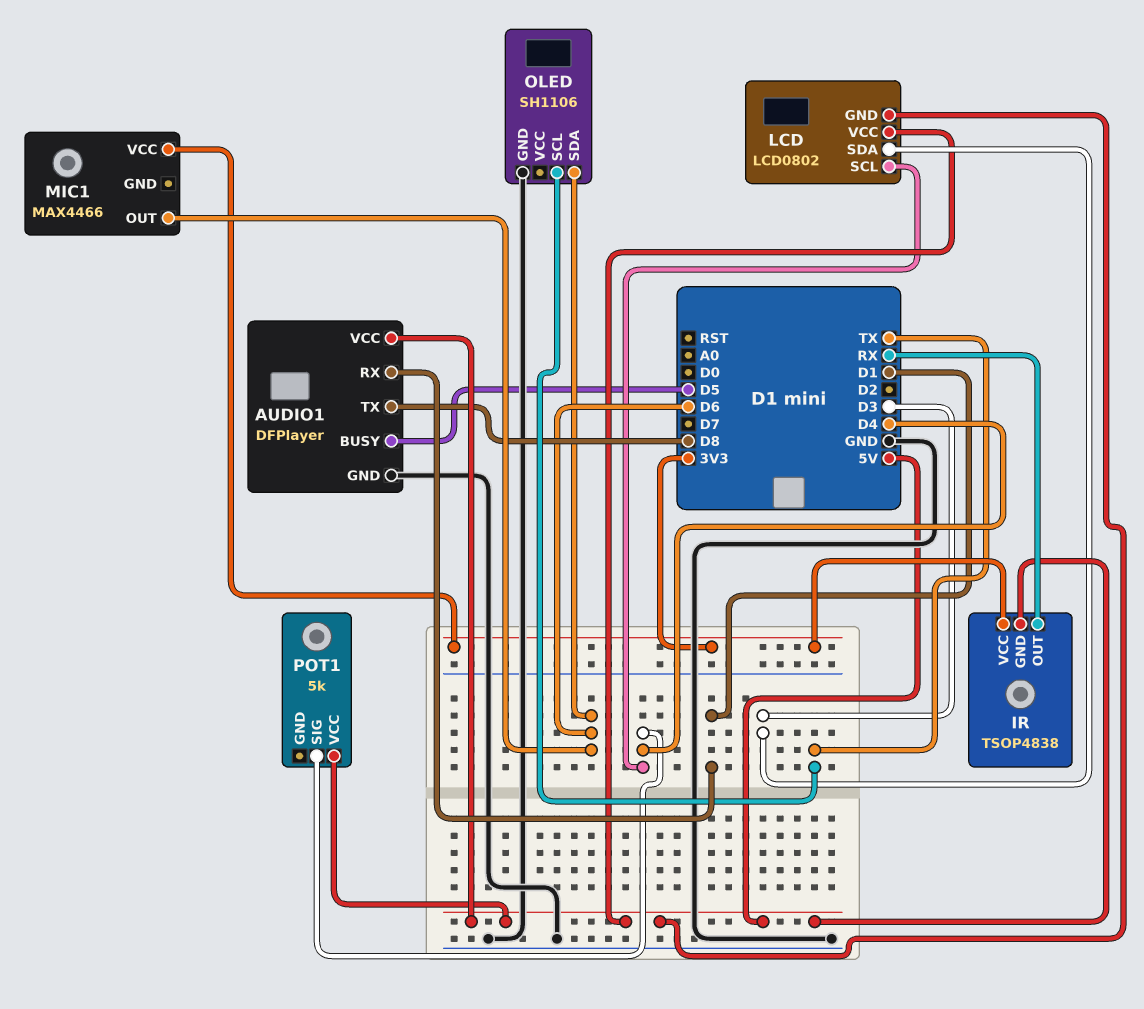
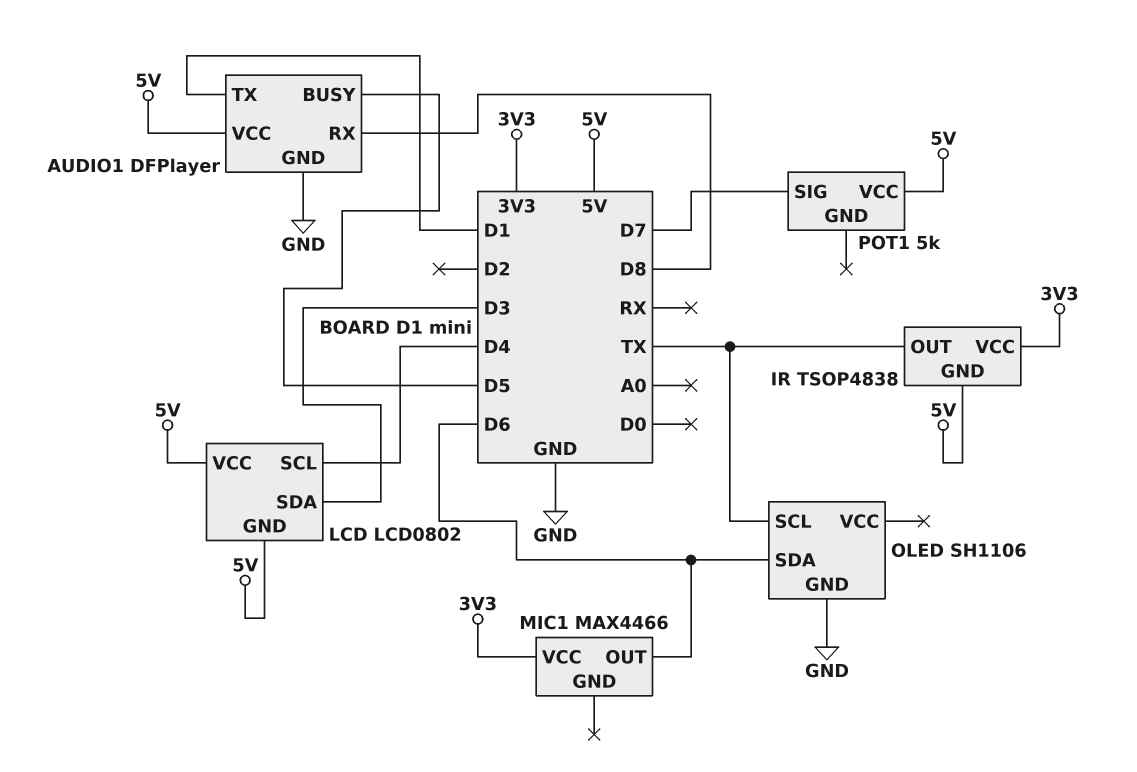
AUDIO1 pin RX: D1 -> D8
AUDIO1 pin TX: D8 -> D1
IR pin OUT: RX -> TX
POT1 pin SIG: D4 -> D7

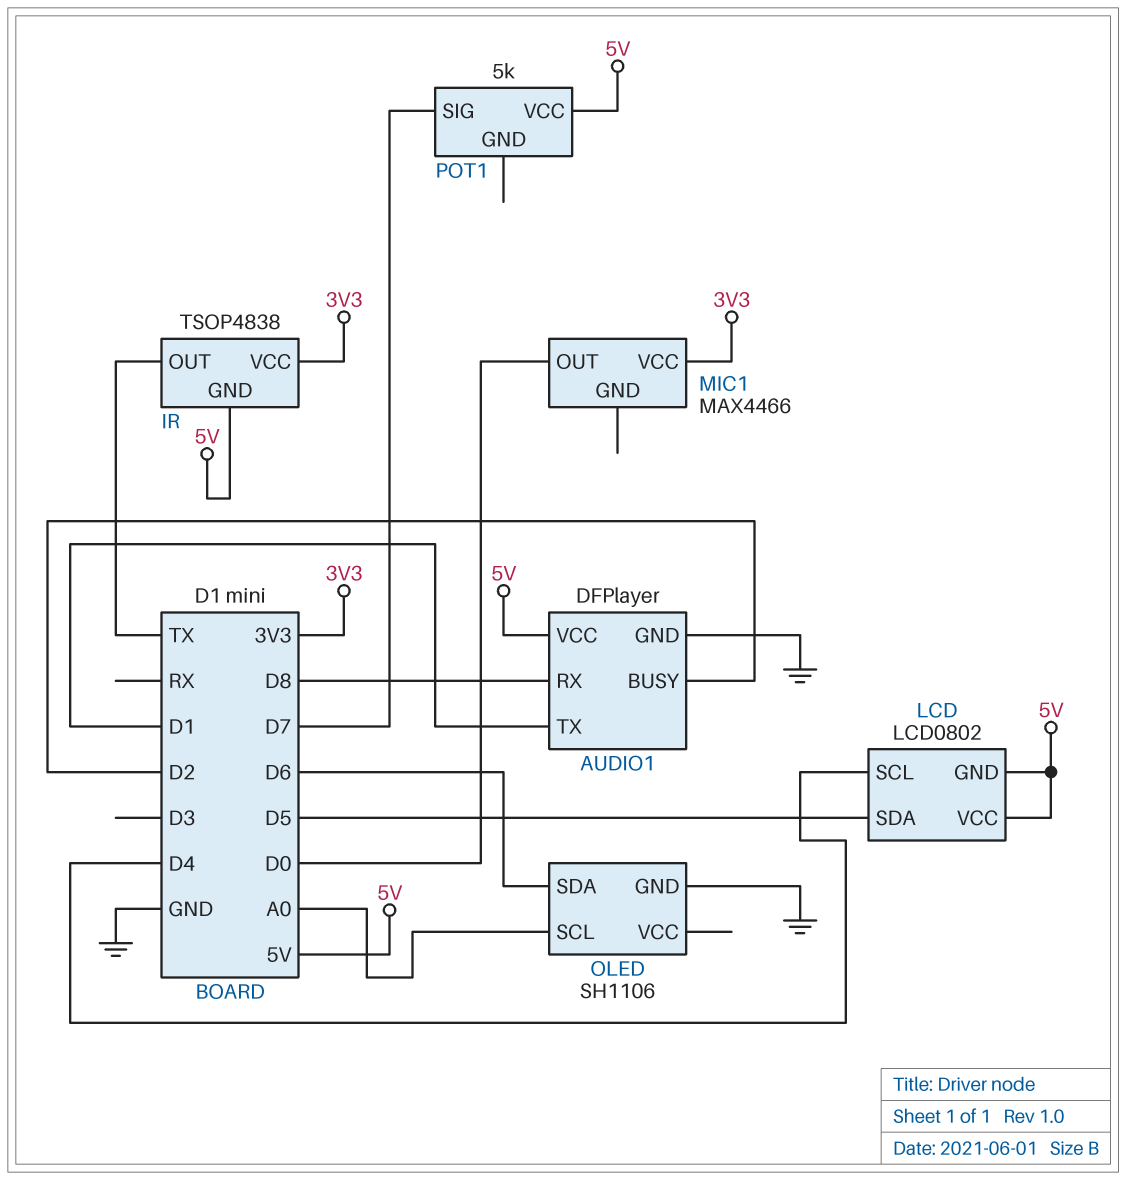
AUDIO1 pin BUSY: D5 -> D2
LCD pin SDA: D3 -> D5
MIC1 pin OUT: D6 -> D0
OLED pin SCL: TX -> A0

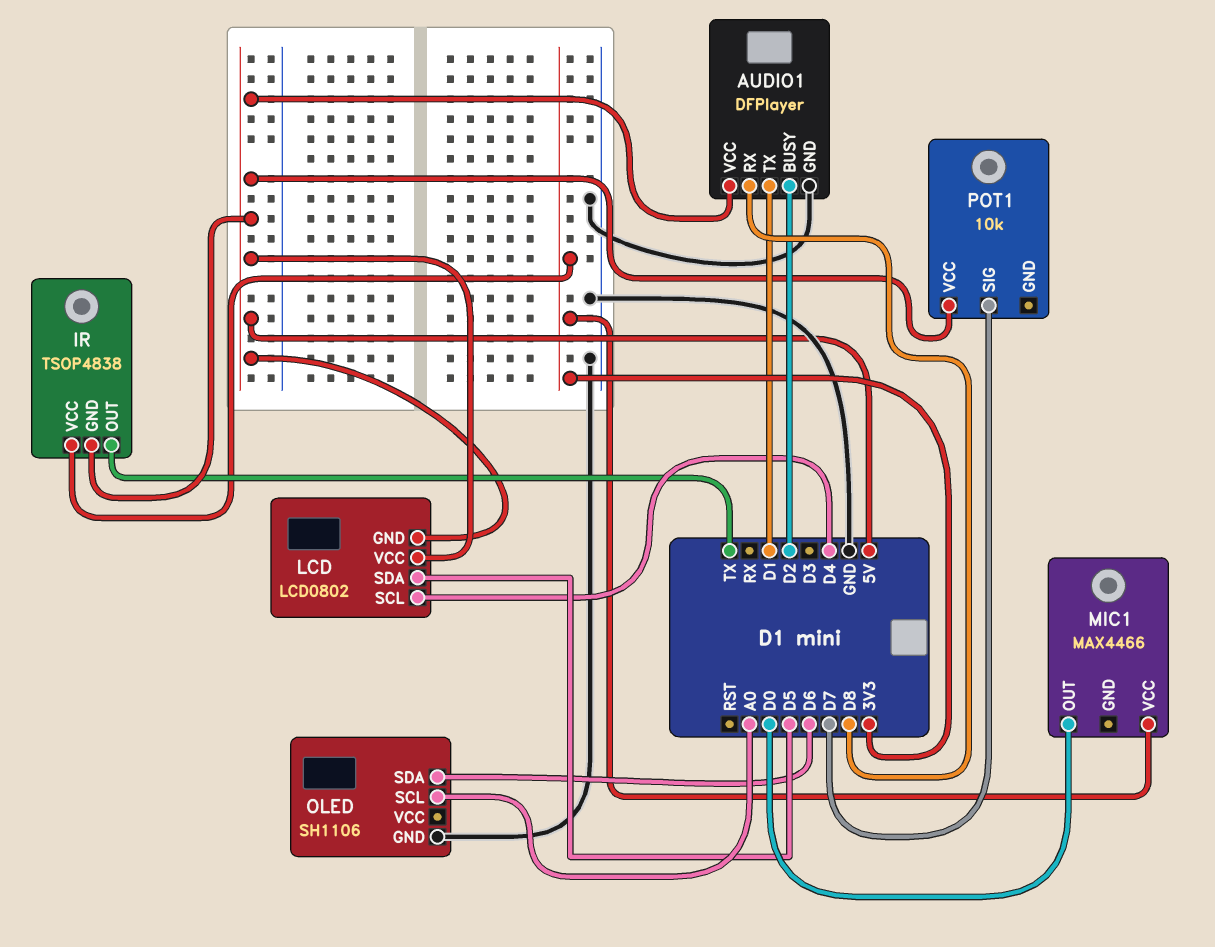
POT1: 5k -> 10k

